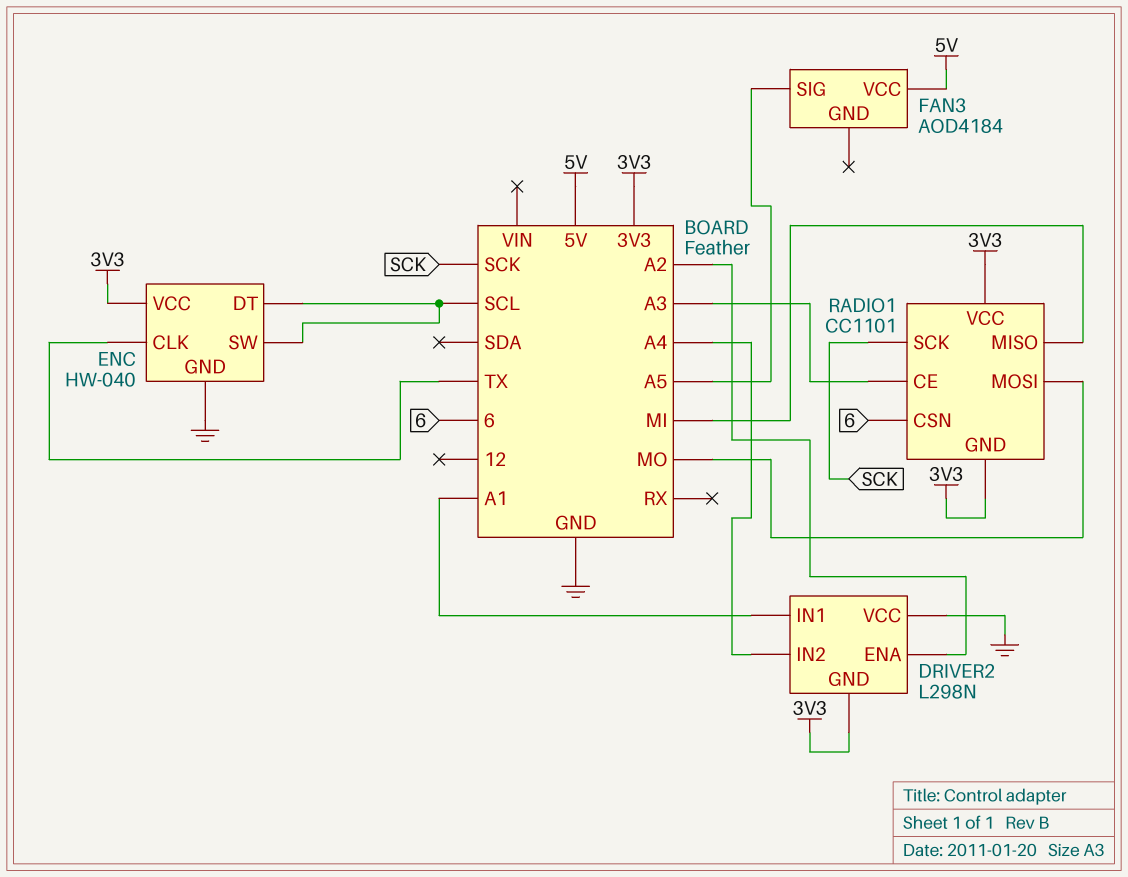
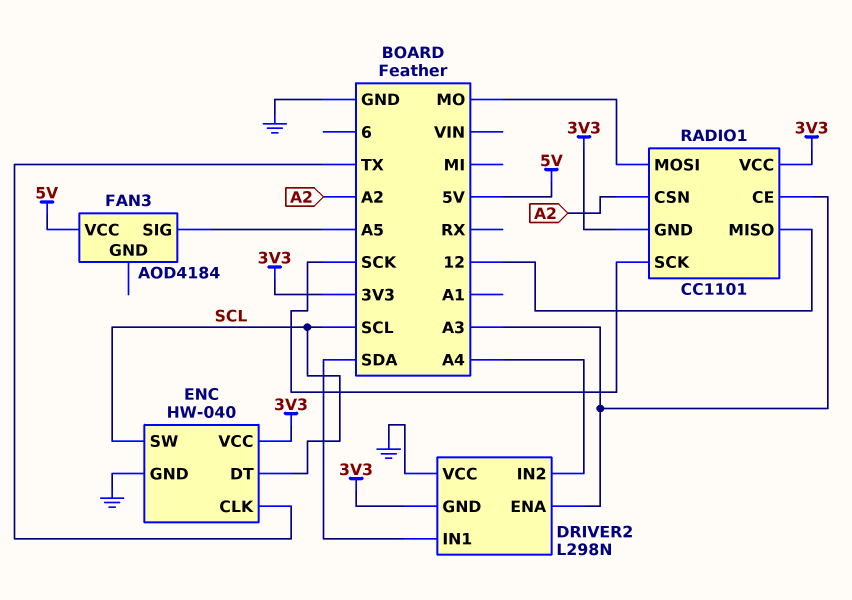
DRIVER2 pin ENA: A2 -> A3
DRIVER2 pin IN1: A1 -> SDA
RADIO1 pin CSN: 6 -> A2
RADIO1 pin MISO: MI -> 12

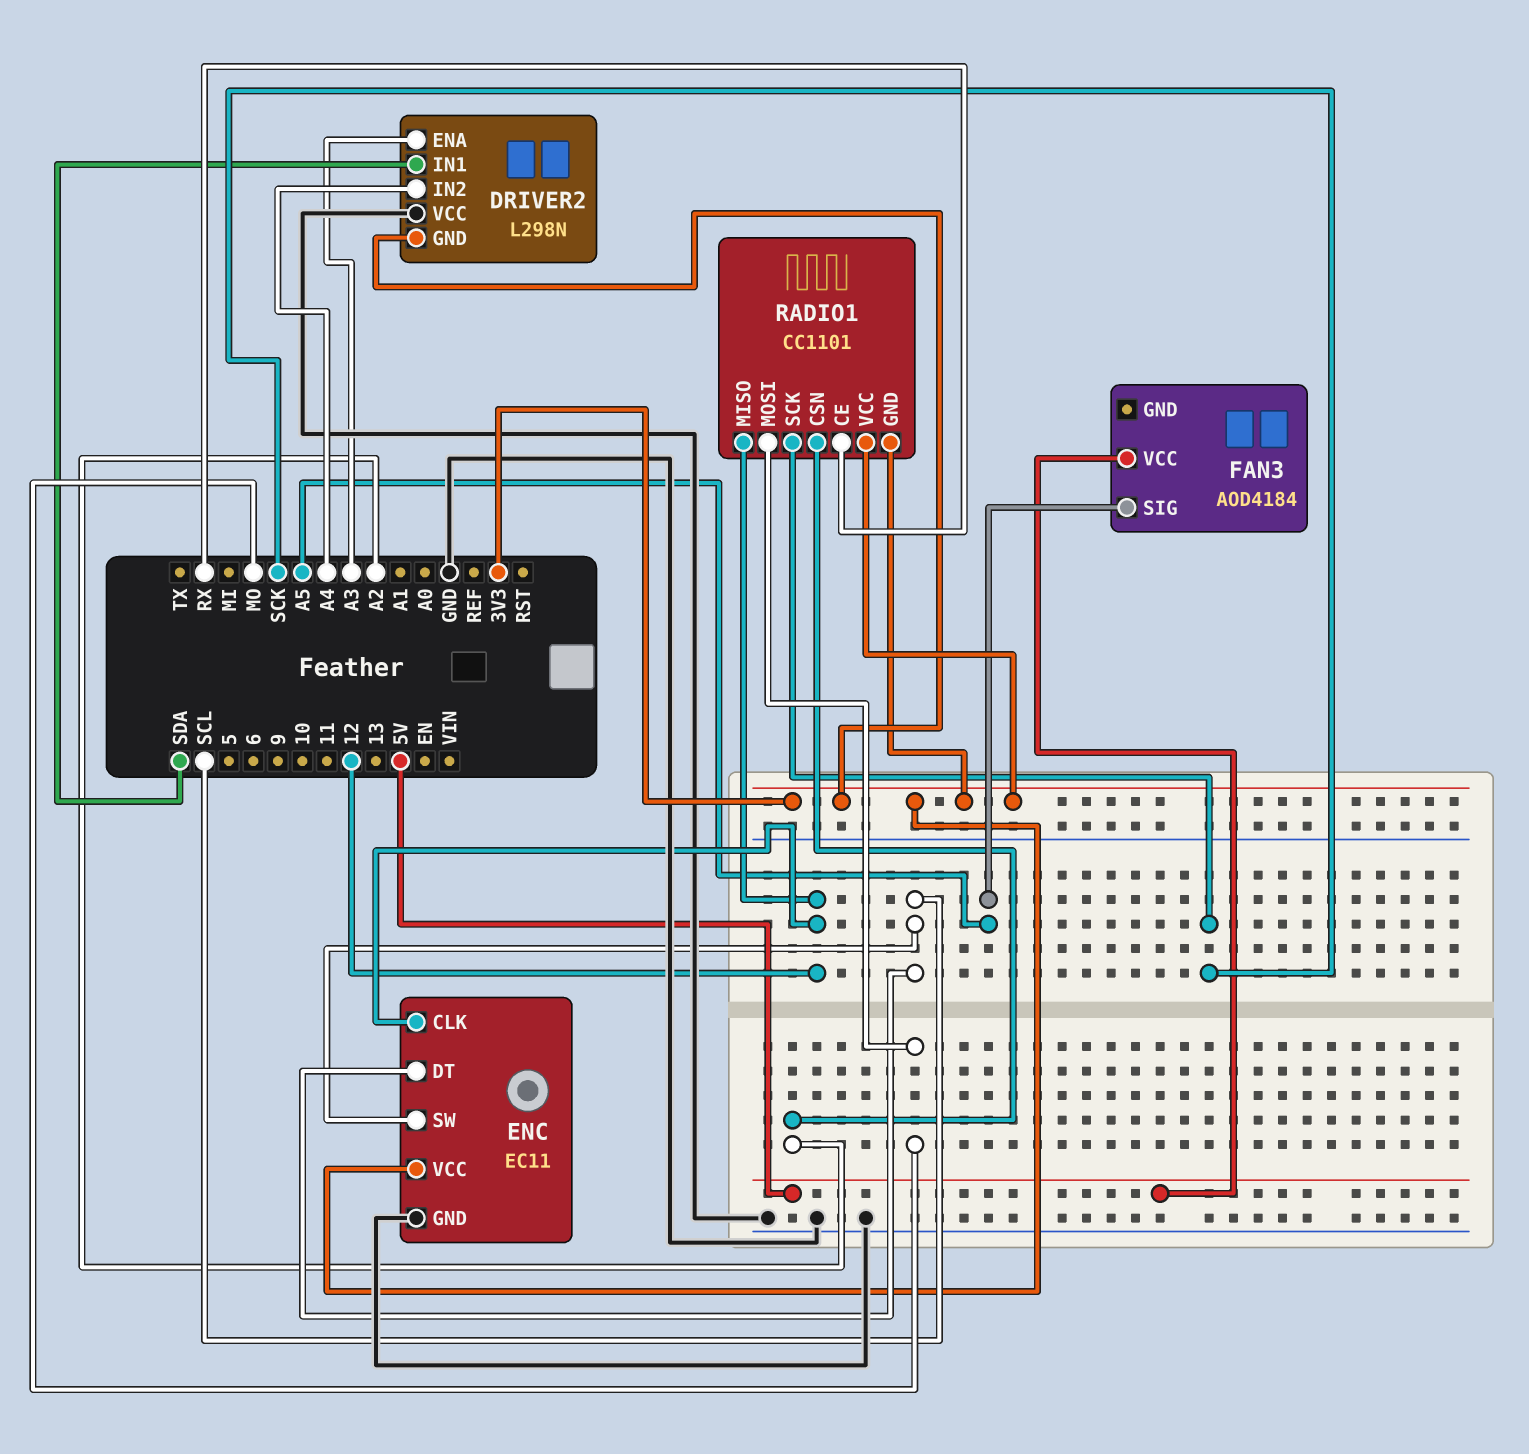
ENC: HW-040 -> EC11
ENC pin CLK: TX -> 12
RADIO1 pin CE: A3 -> RX

